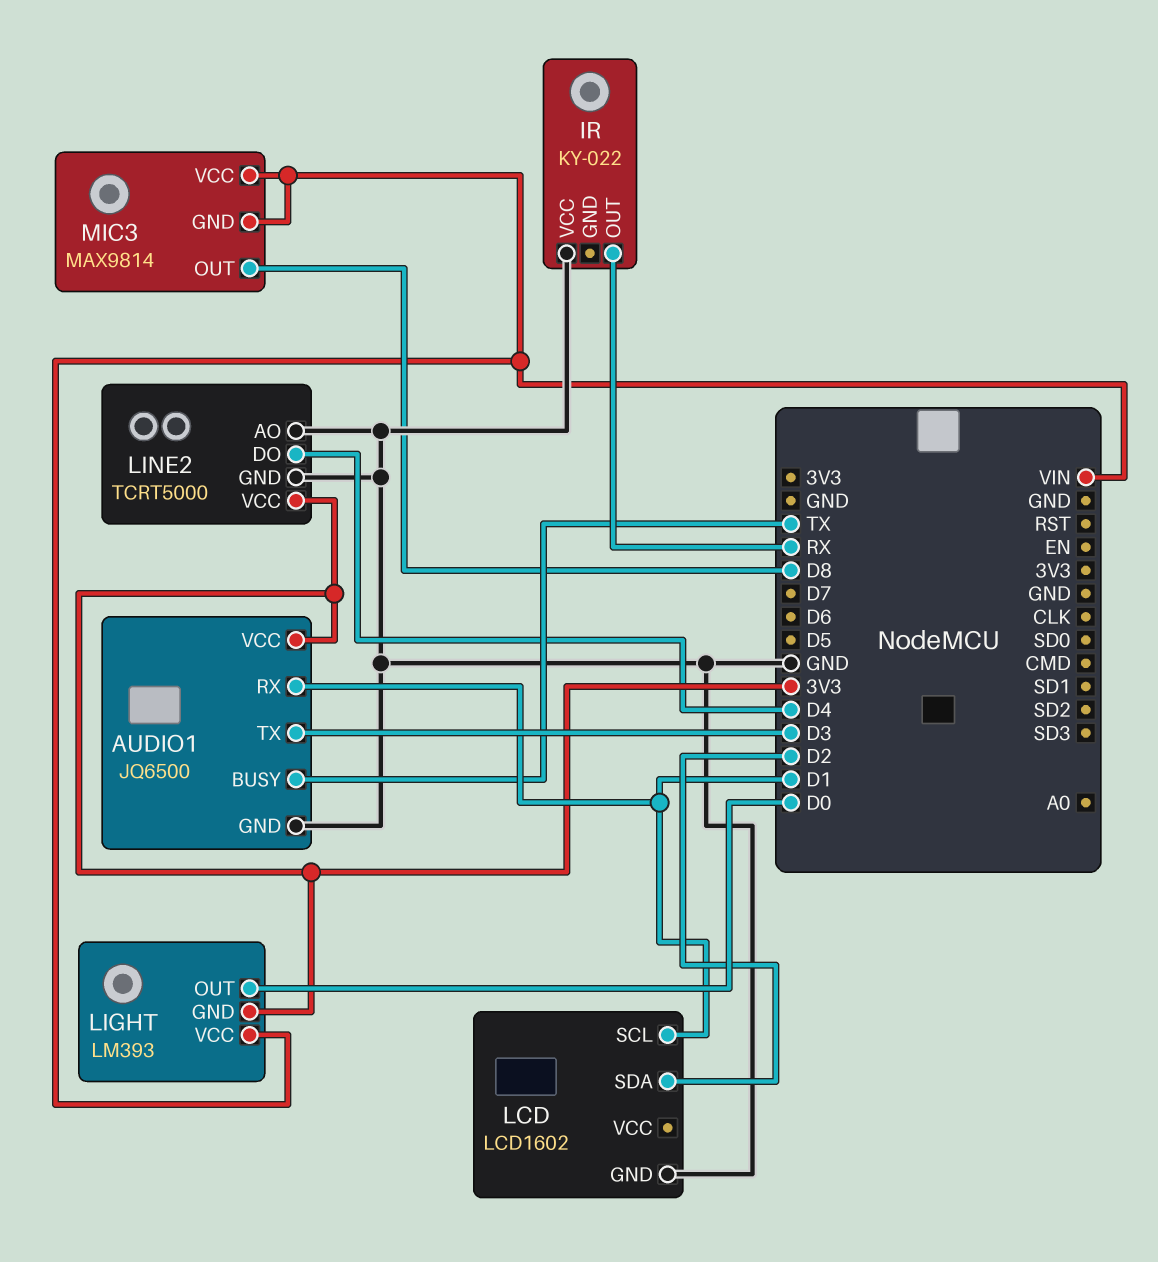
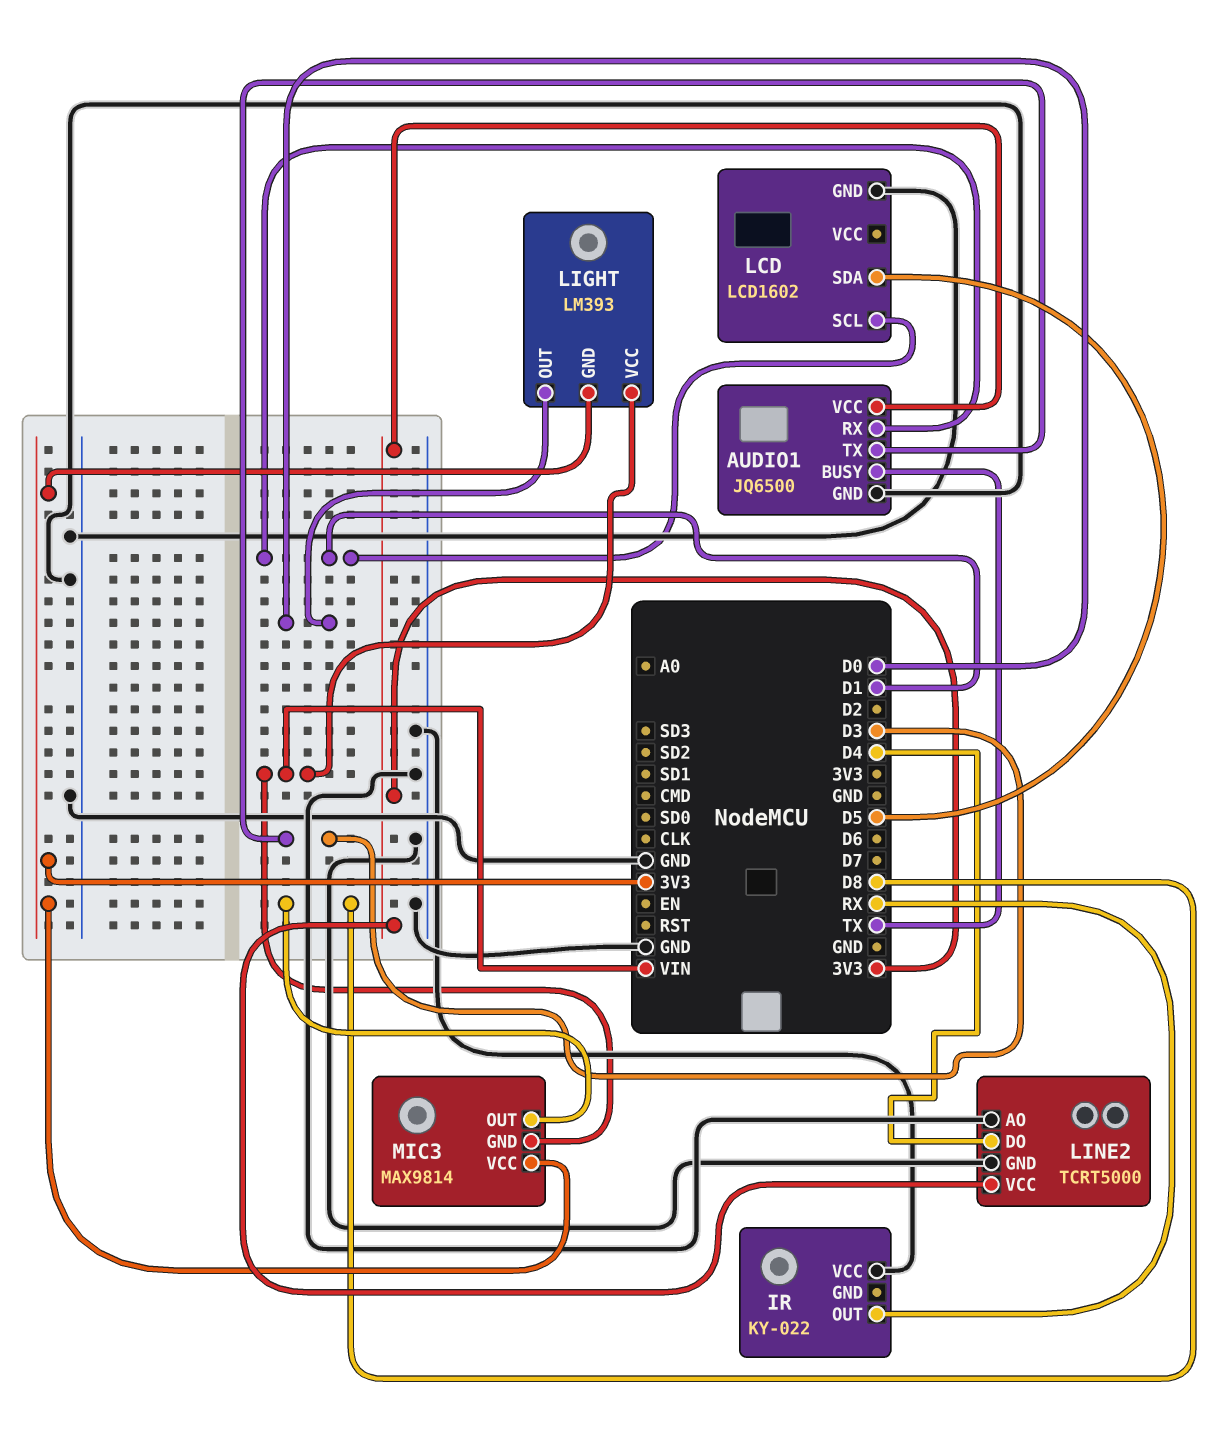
LCD pin SDA: D2 -> D5
MIC3 pin VCC: VIN -> 3V3

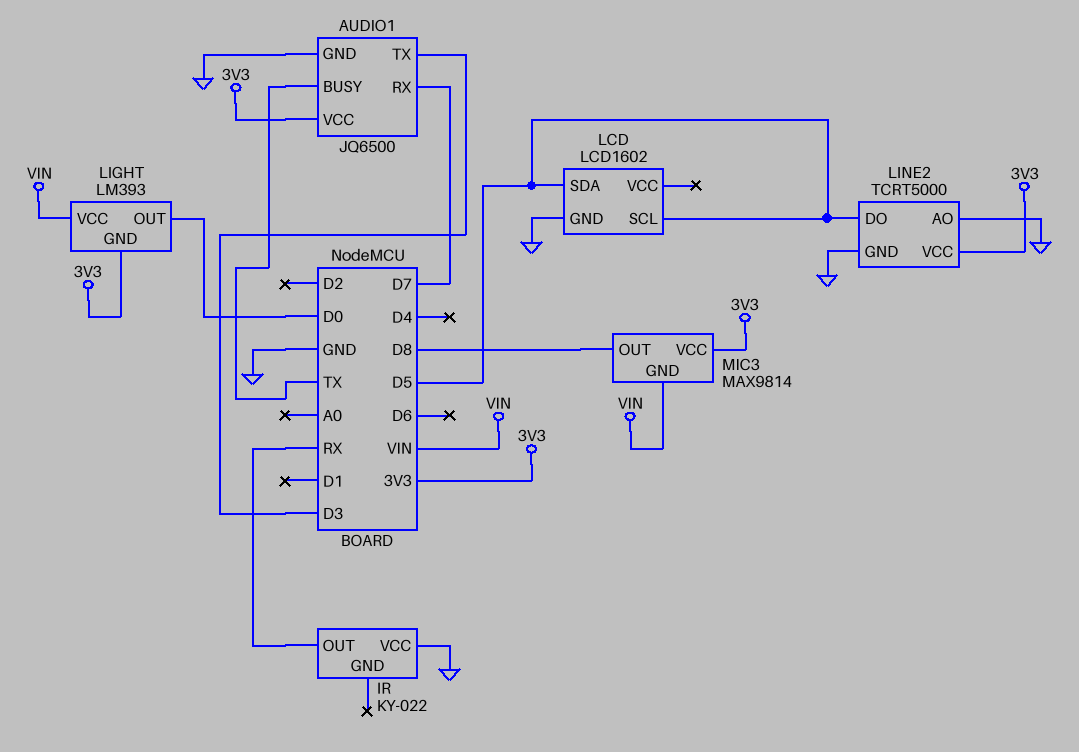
AUDIO1 pin RX: D1 -> D7
LCD pin SCL: D1 -> D5
LINE2 pin DO: D4 -> D5

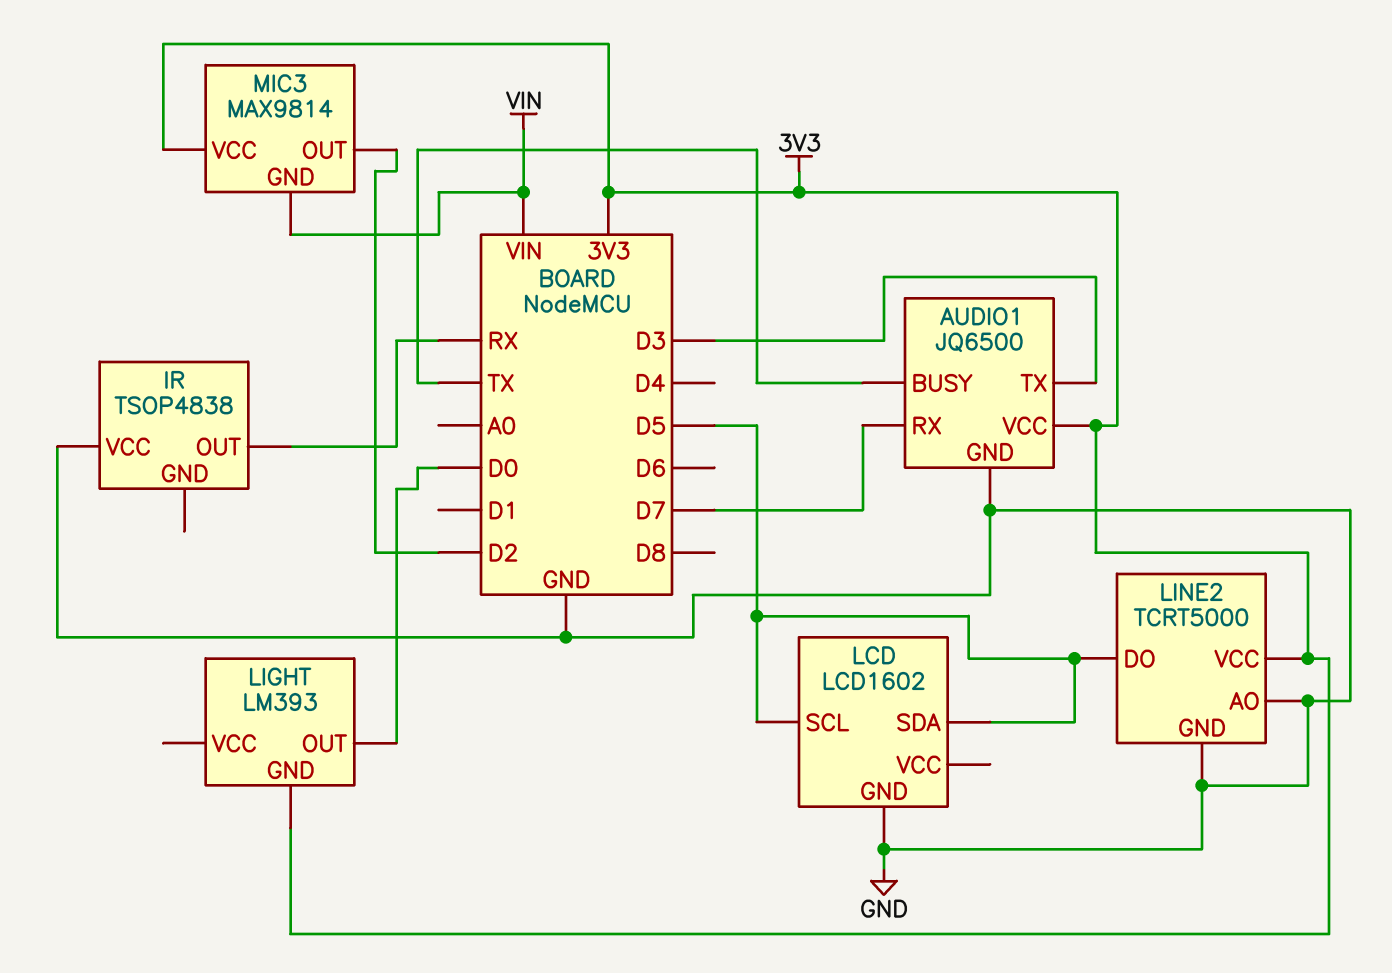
IR: KY-022 -> TSOP4838
LIGHT pin VCC: VIN -> none
MIC3 pin OUT: D8 -> D2

